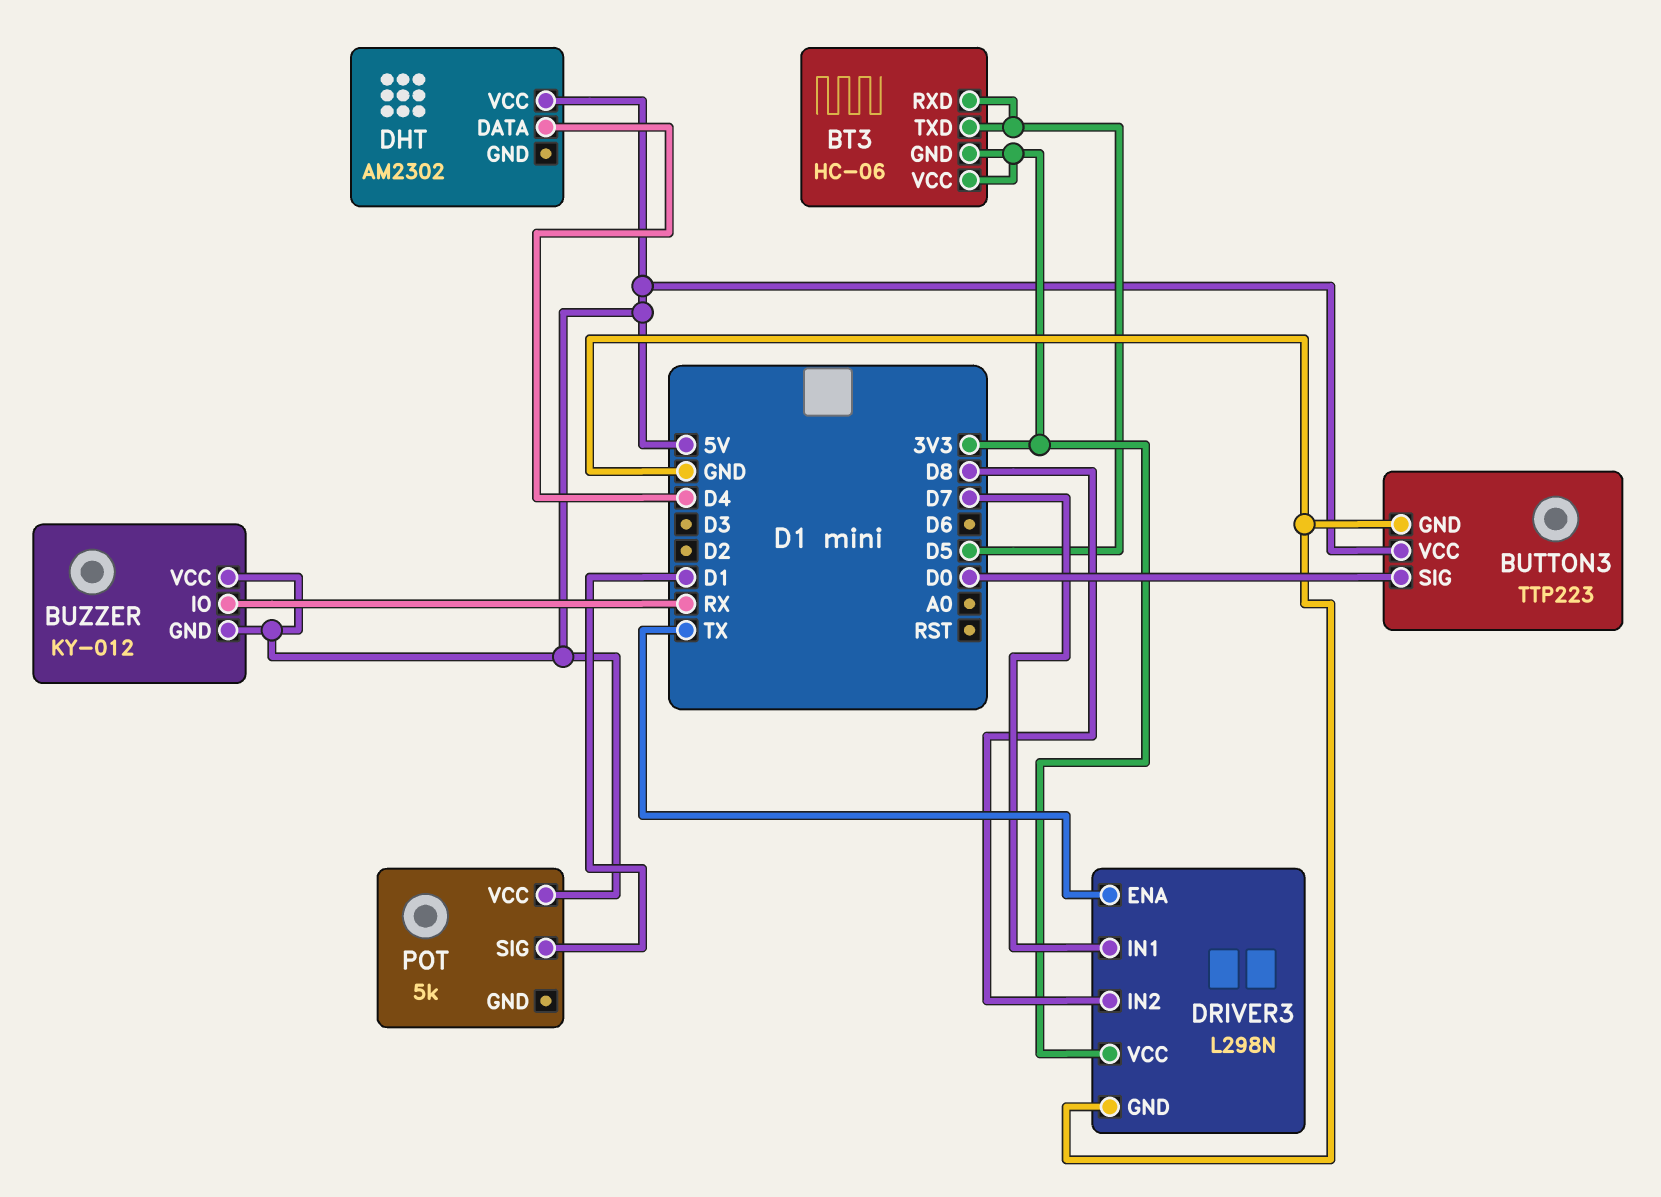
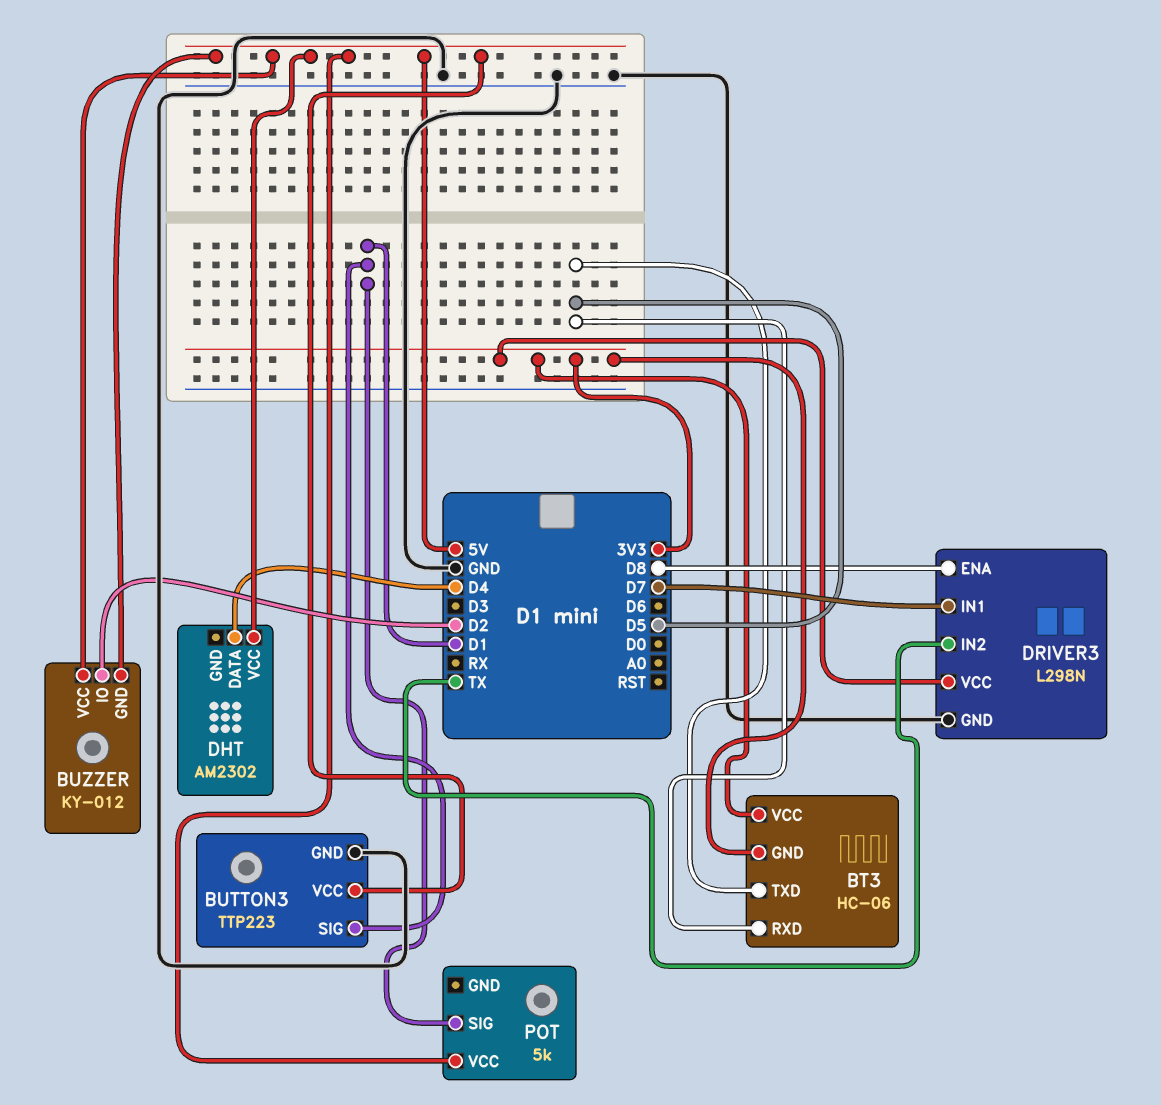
BUTTON3 pin SIG: D0 -> D1
BUZZER pin IO: RX -> D2
DRIVER3 pin ENA: TX -> D8
DRIVER3 pin IN2: D8 -> TX

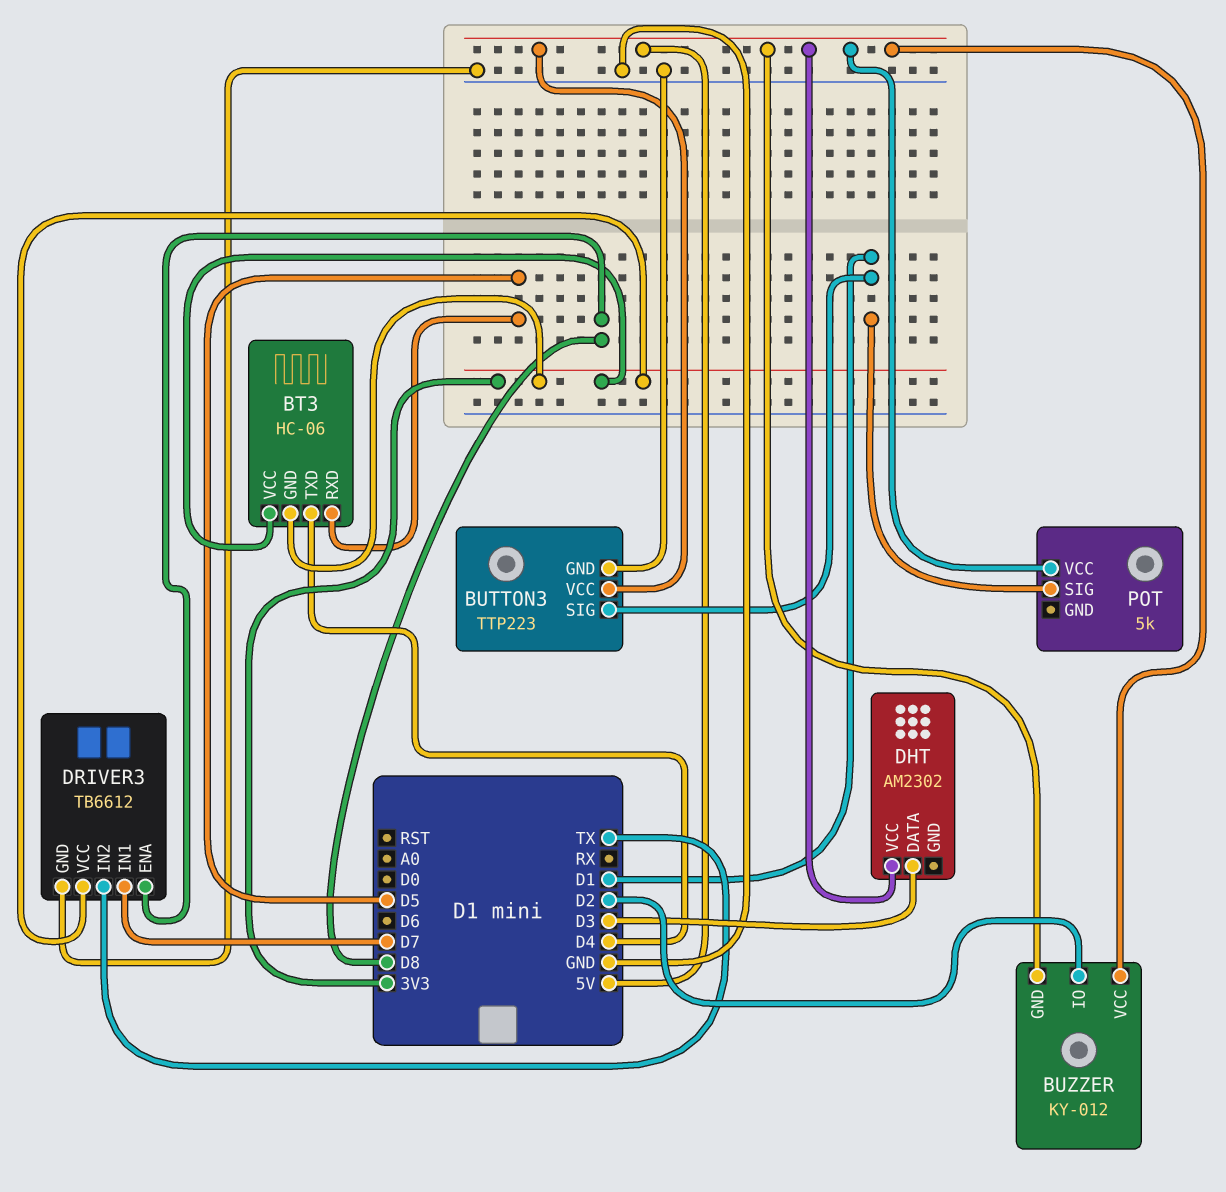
BT3 pin TXD: D5 -> D4
DHT pin DATA: D4 -> D3
DRIVER3: L298N -> TB6612

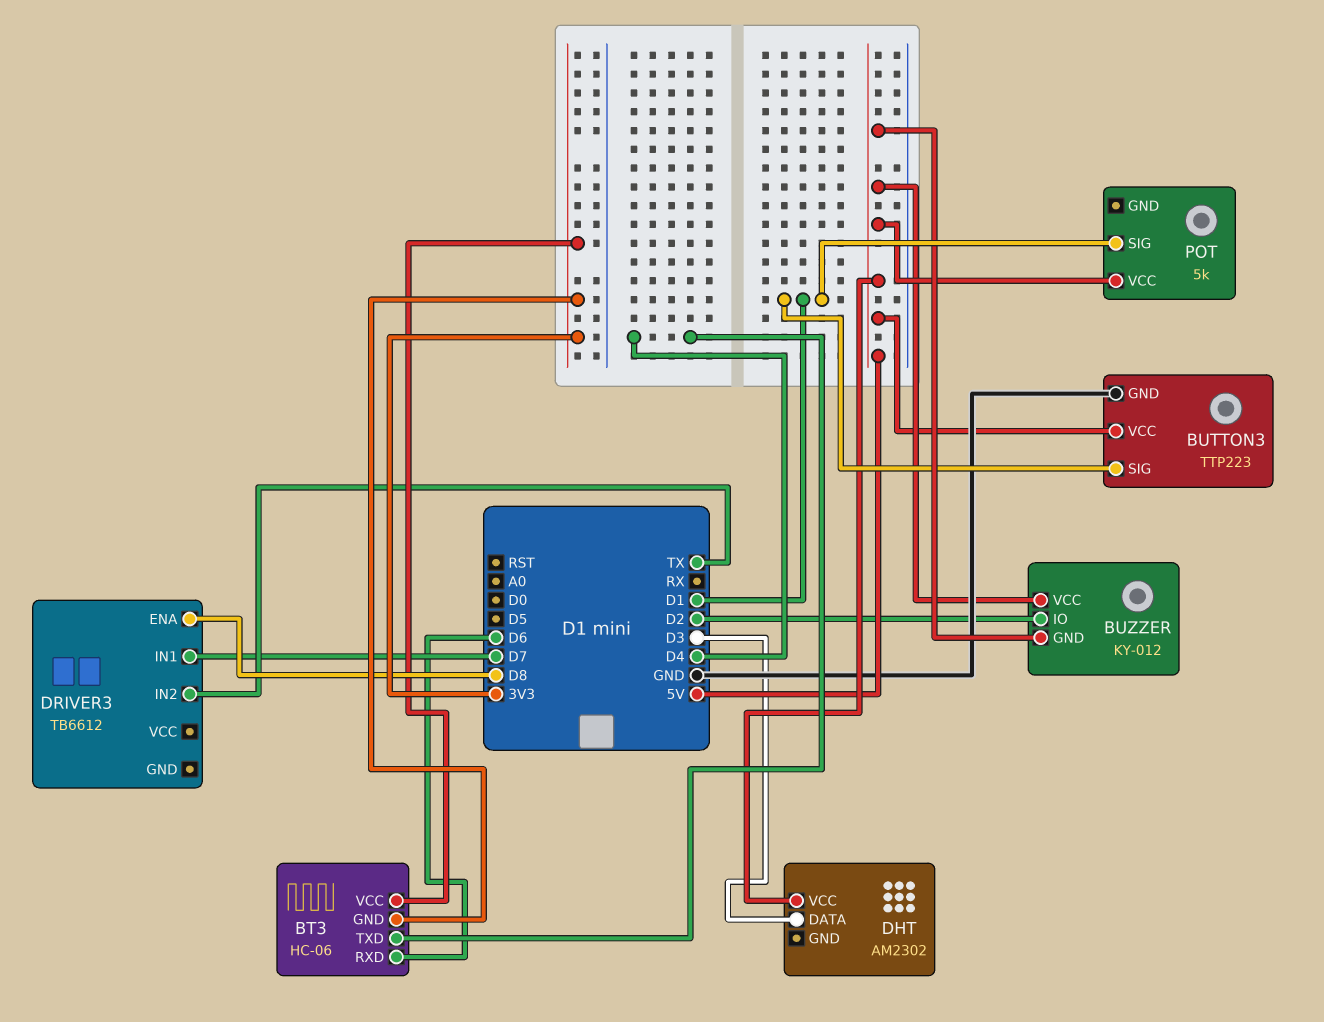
BT3 pin RXD: D5 -> D6
DRIVER3 pin GND: GND -> none
DRIVER3 pin VCC: 3V3 -> none

